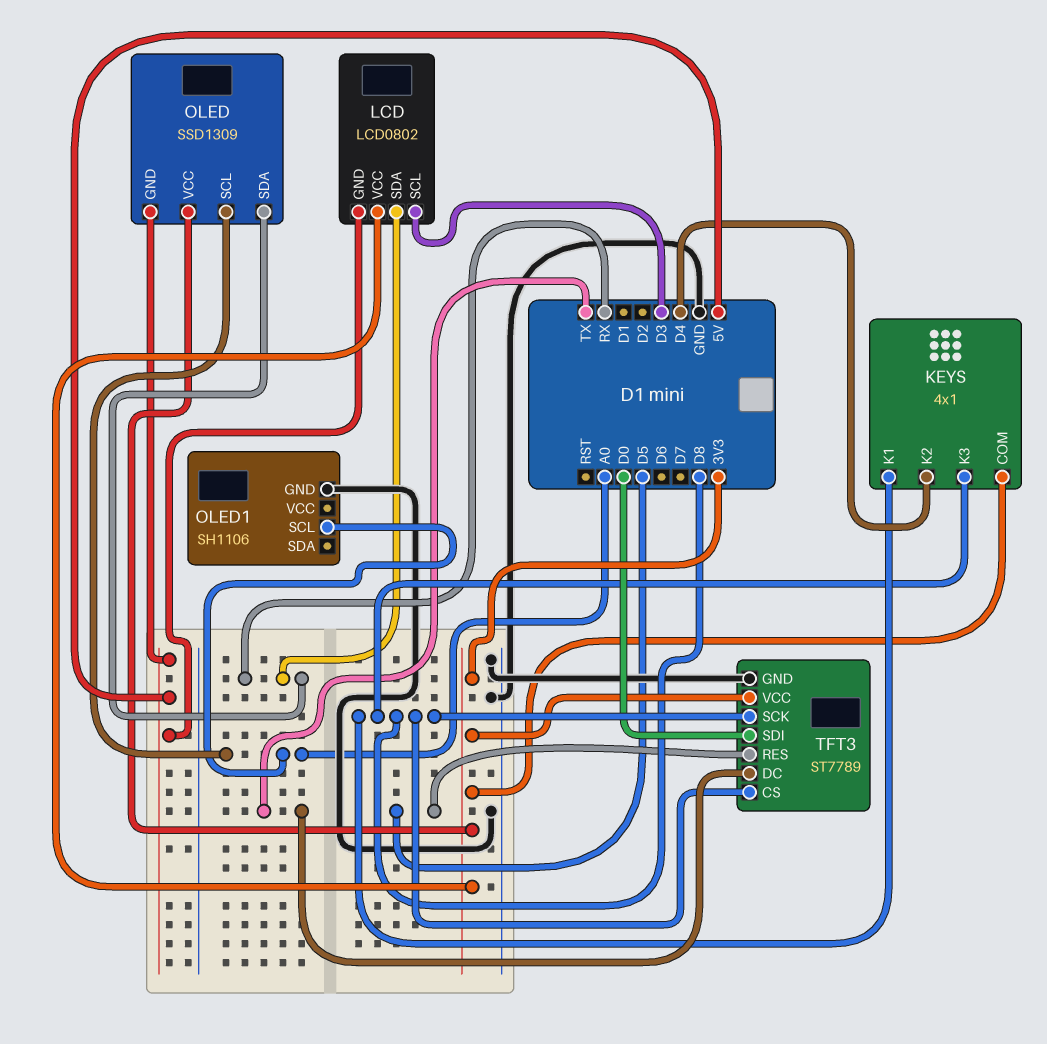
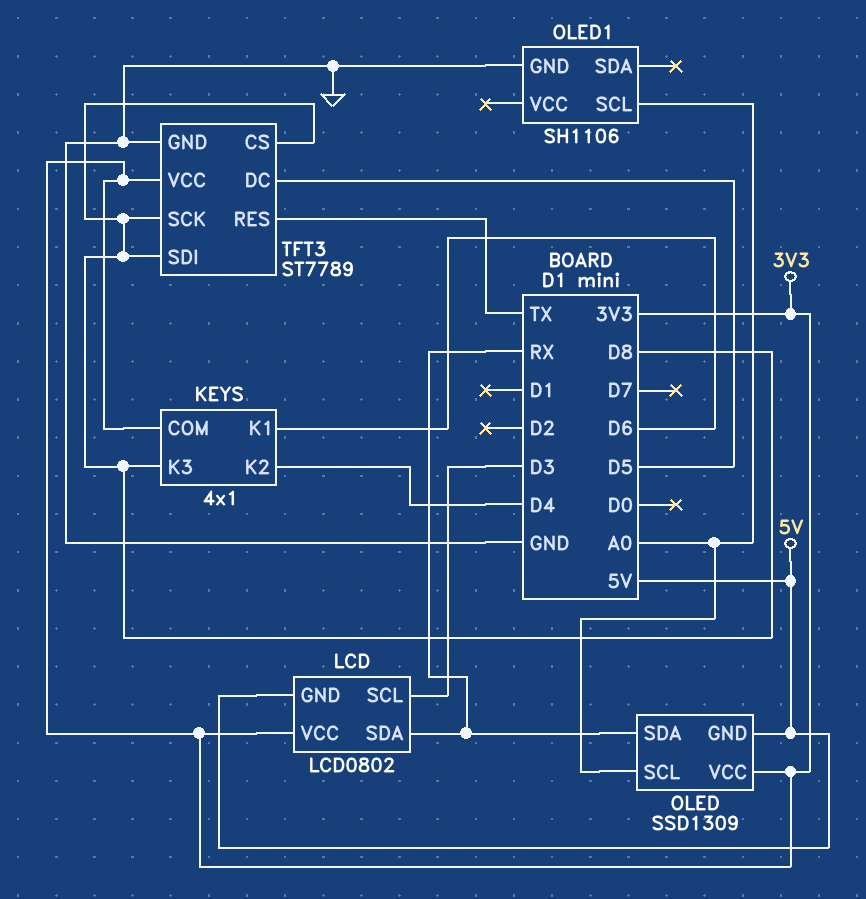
KEYS pin K1: D8 -> D6
TFT3 pin DC: TX -> D5
TFT3 pin RES: D5 -> TX
TFT3 pin SDI: D0 -> D8

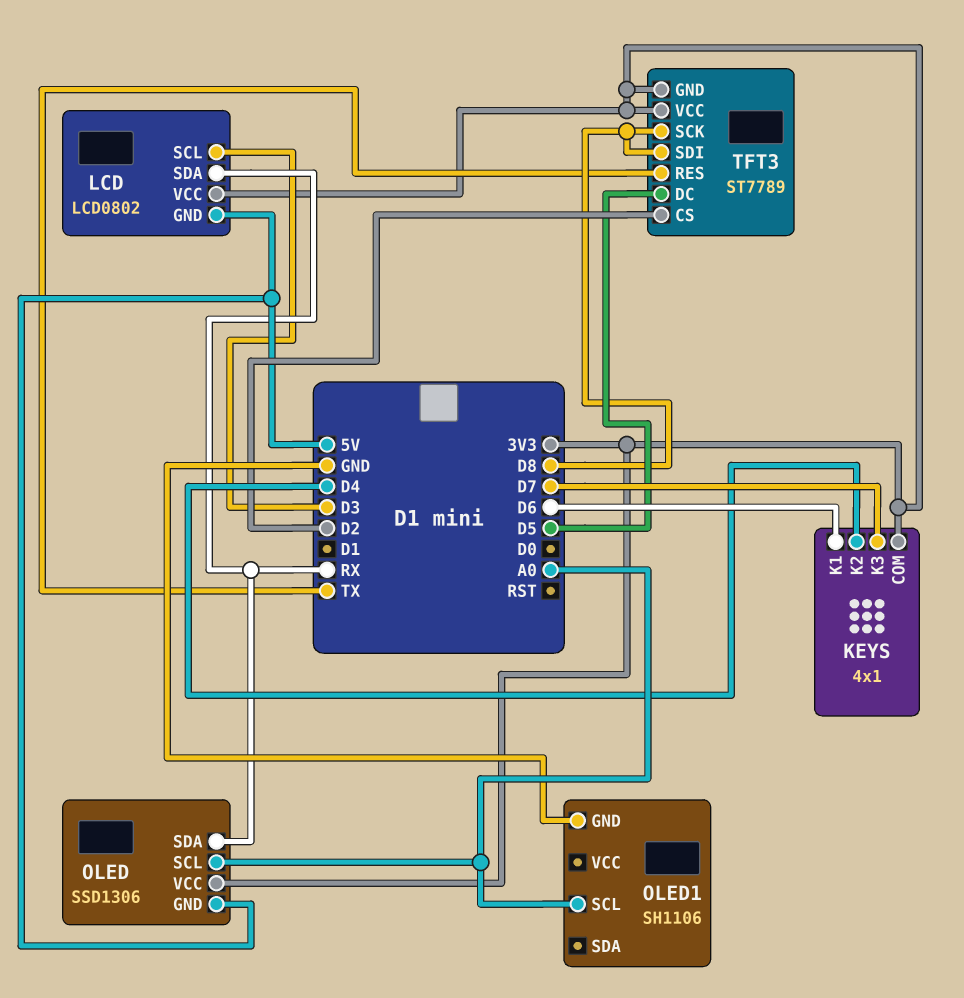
KEYS pin K3: D8 -> D7
OLED: SSD1309 -> SSD1306
TFT3 pin CS: D8 -> D2
TFT3 pin GND: GND -> 3V3

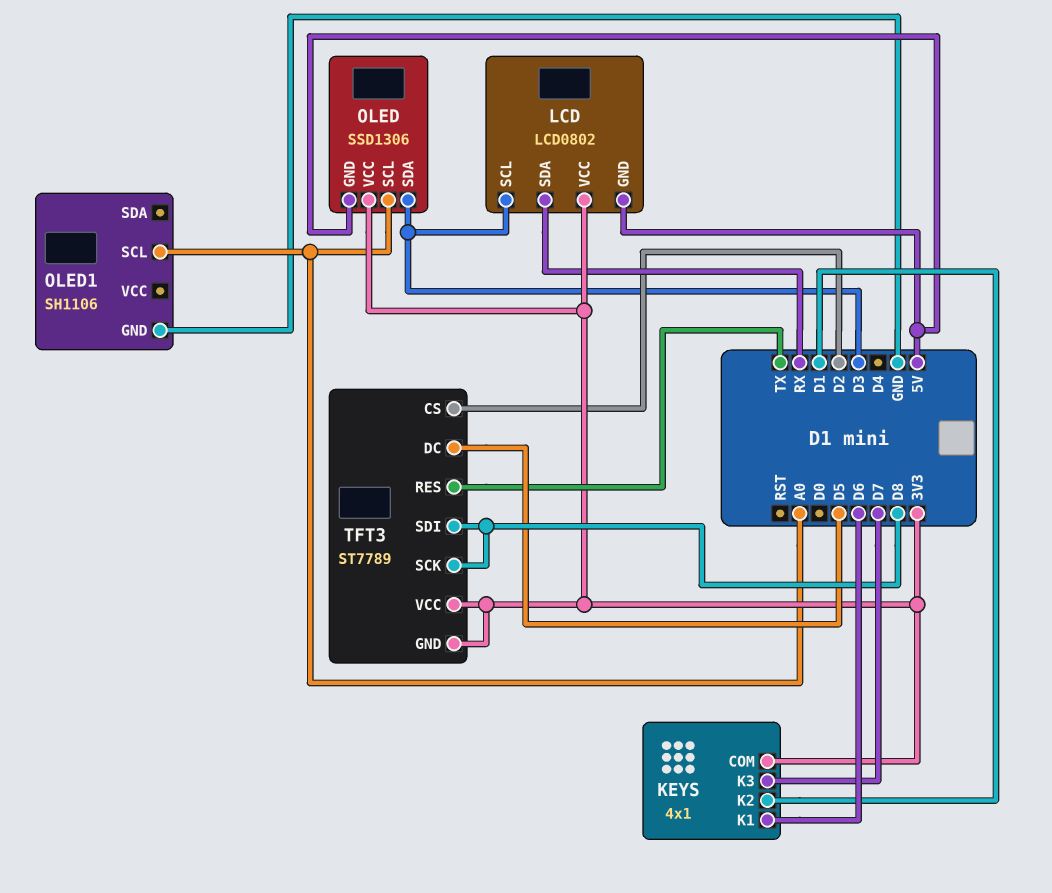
KEYS pin K2: D4 -> D1
OLED pin SDA: RX -> D3

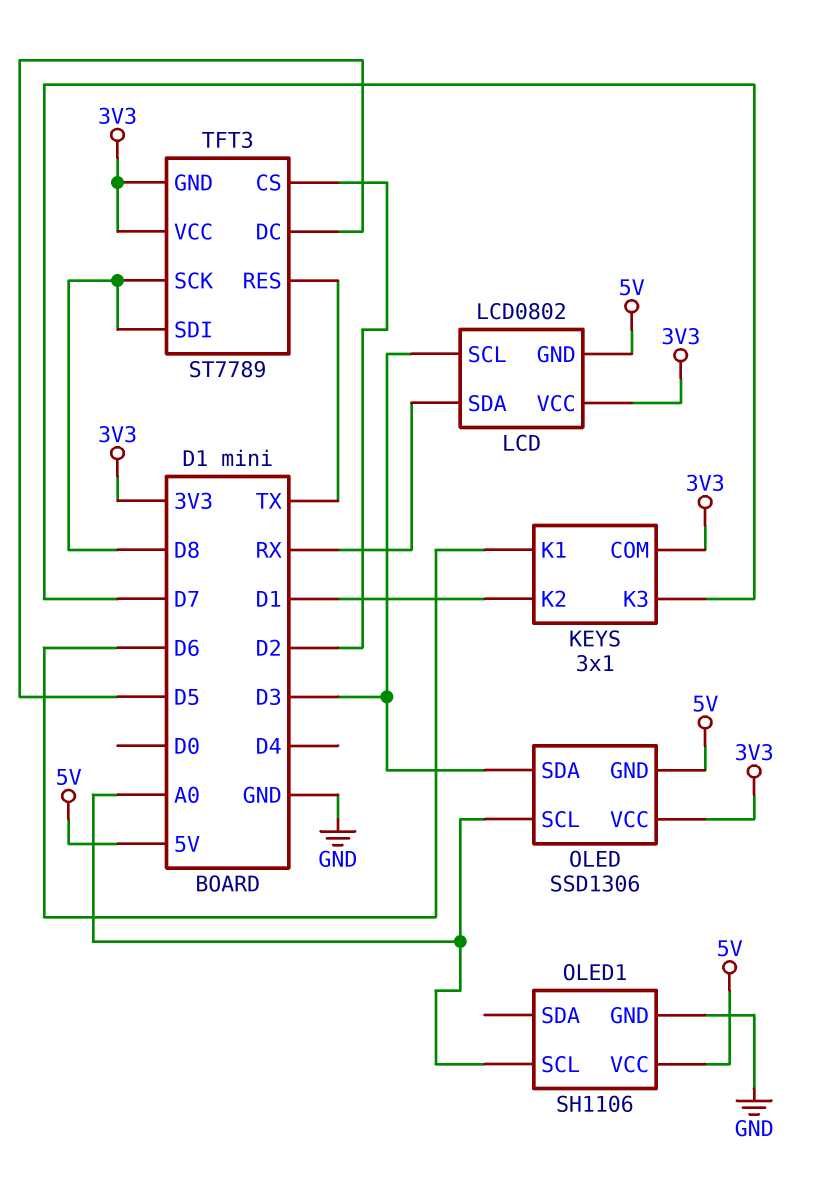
KEYS: 4x1 -> 3x1
OLED1 pin VCC: none -> 5V

